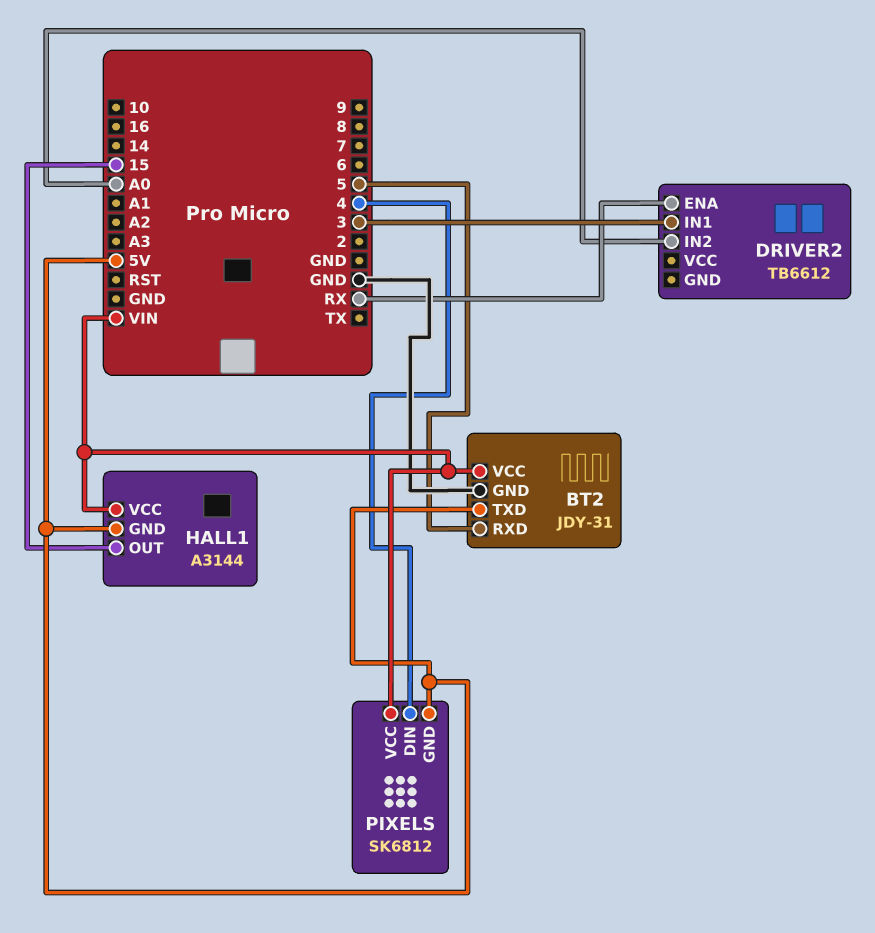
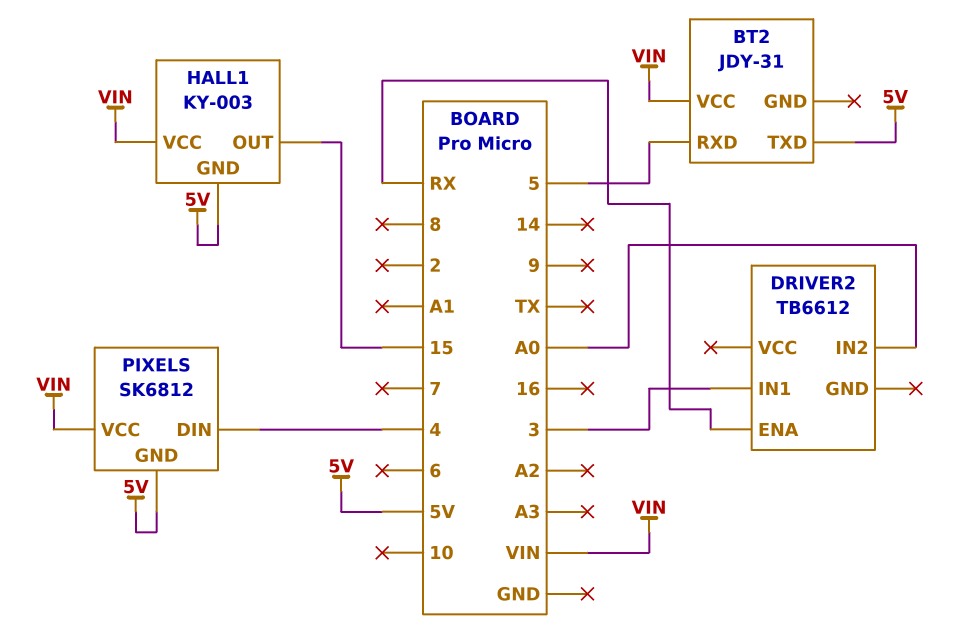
BT2 pin GND: GND -> none
HALL1: A3144 -> KY-003

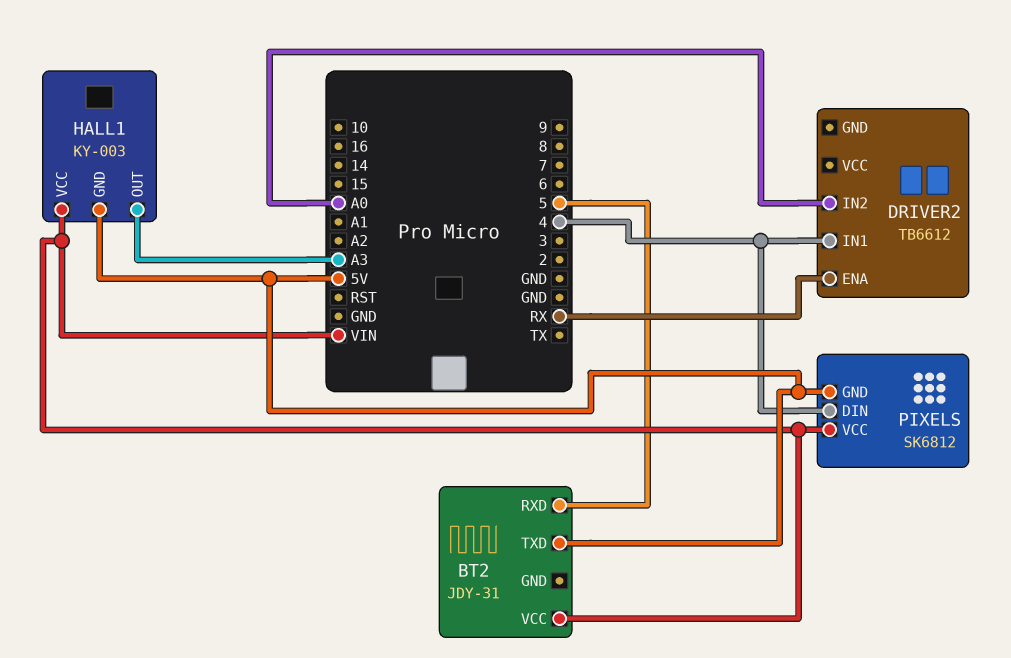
DRIVER2 pin IN1: 3 -> 4
HALL1 pin OUT: 15 -> A3

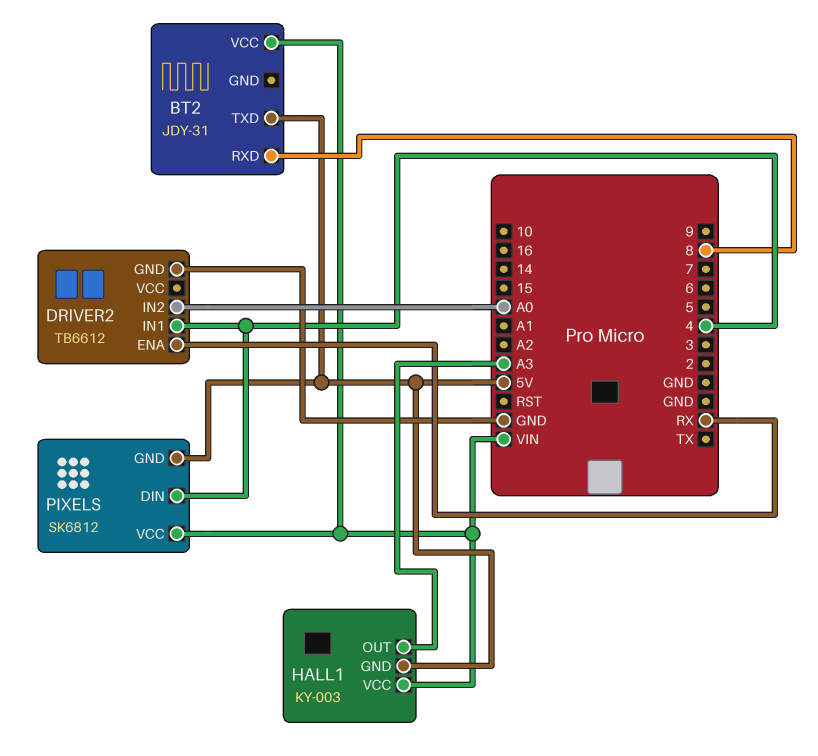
BT2 pin RXD: 5 -> 8
DRIVER2 pin GND: none -> GND

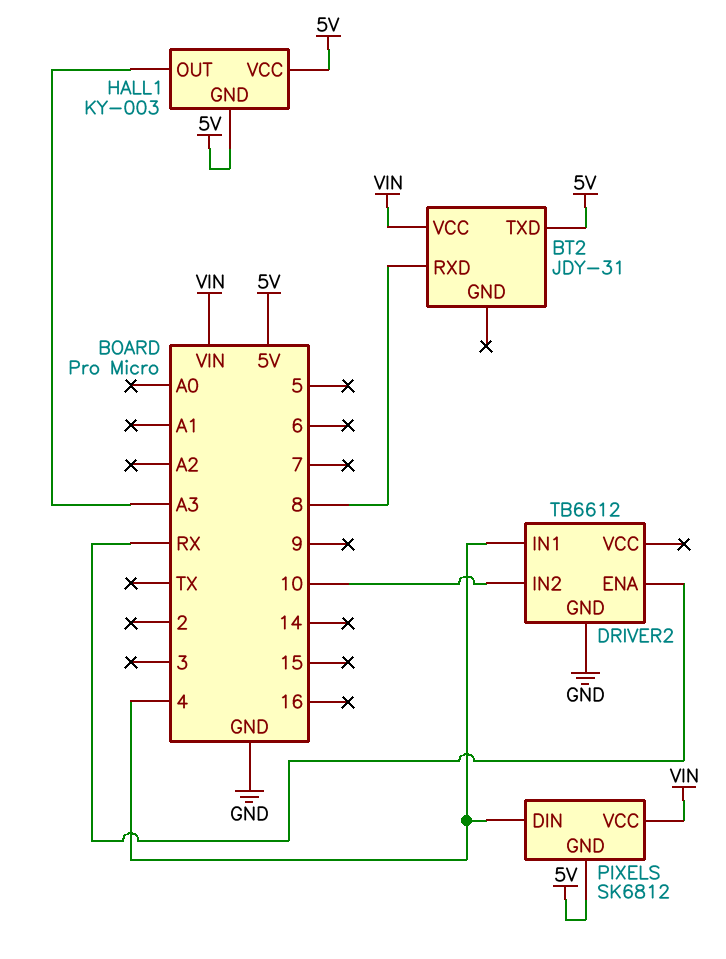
DRIVER2 pin IN2: A0 -> 10
HALL1 pin VCC: VIN -> 5V

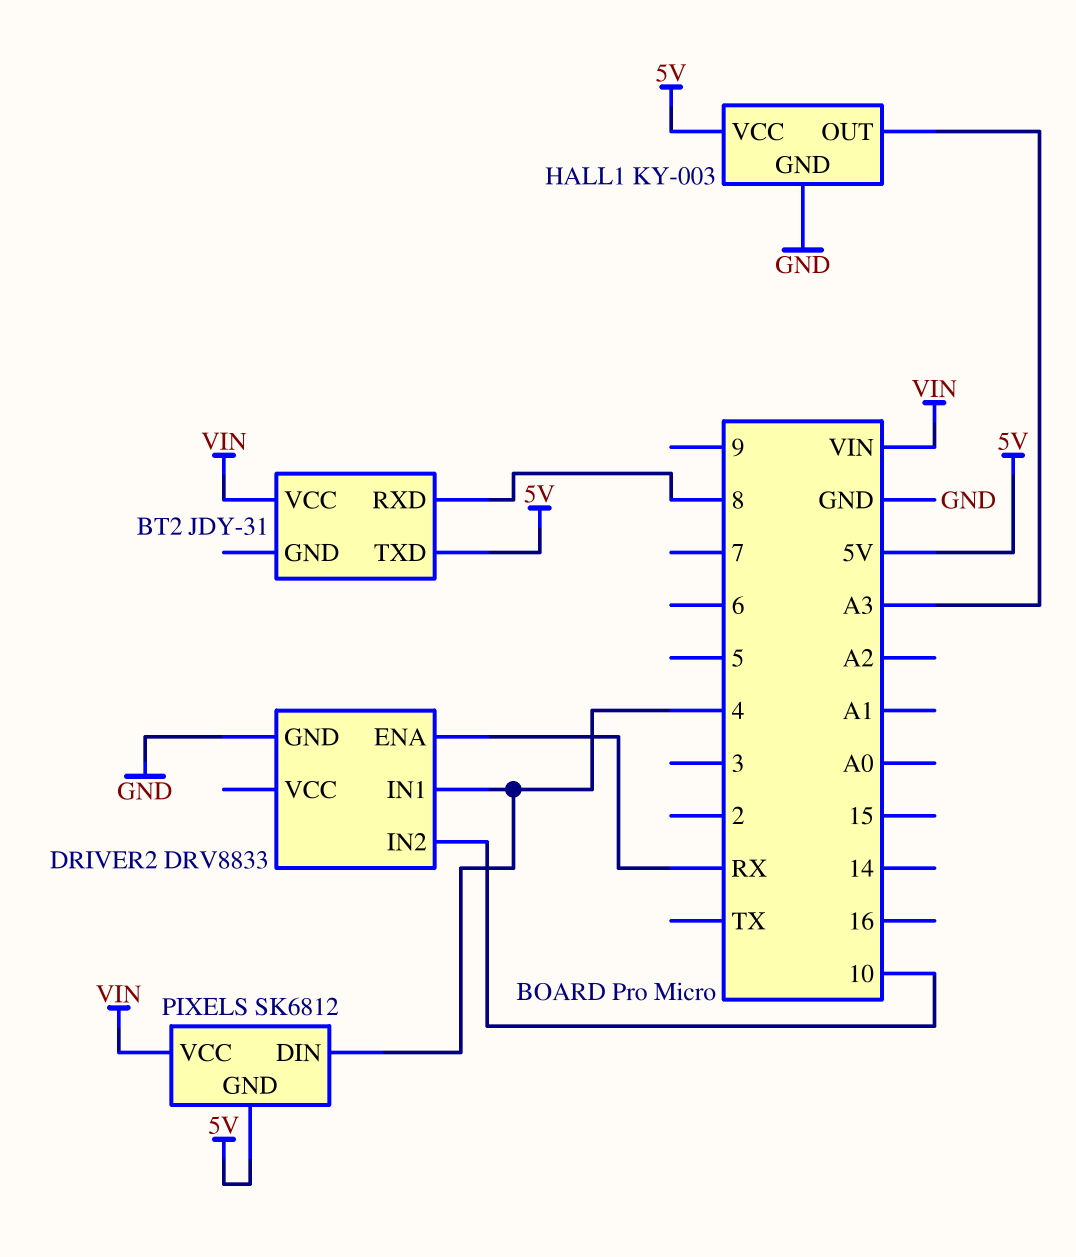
DRIVER2: TB6612 -> DRV8833
HALL1 pin GND: 5V -> GND

